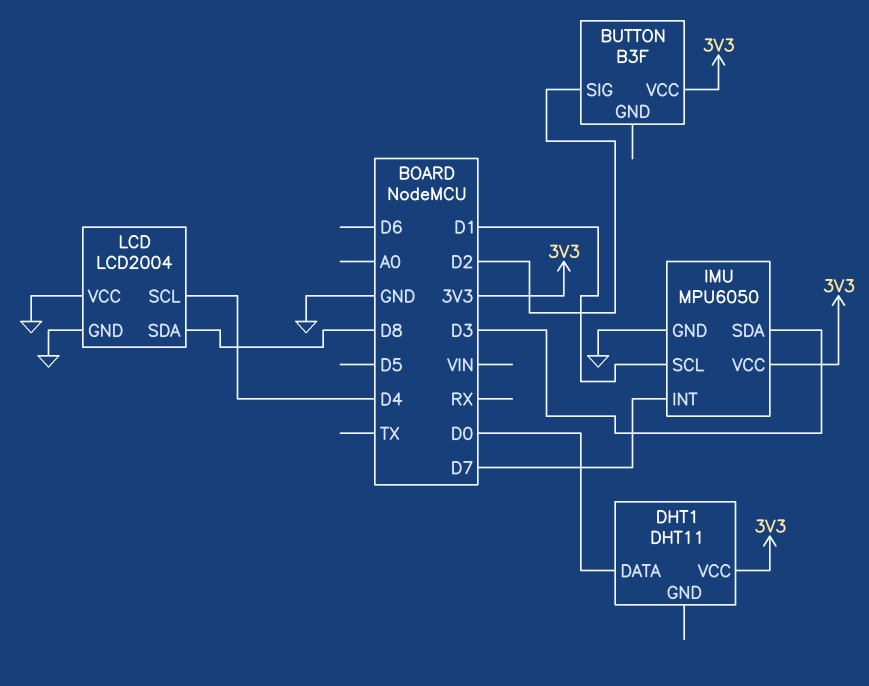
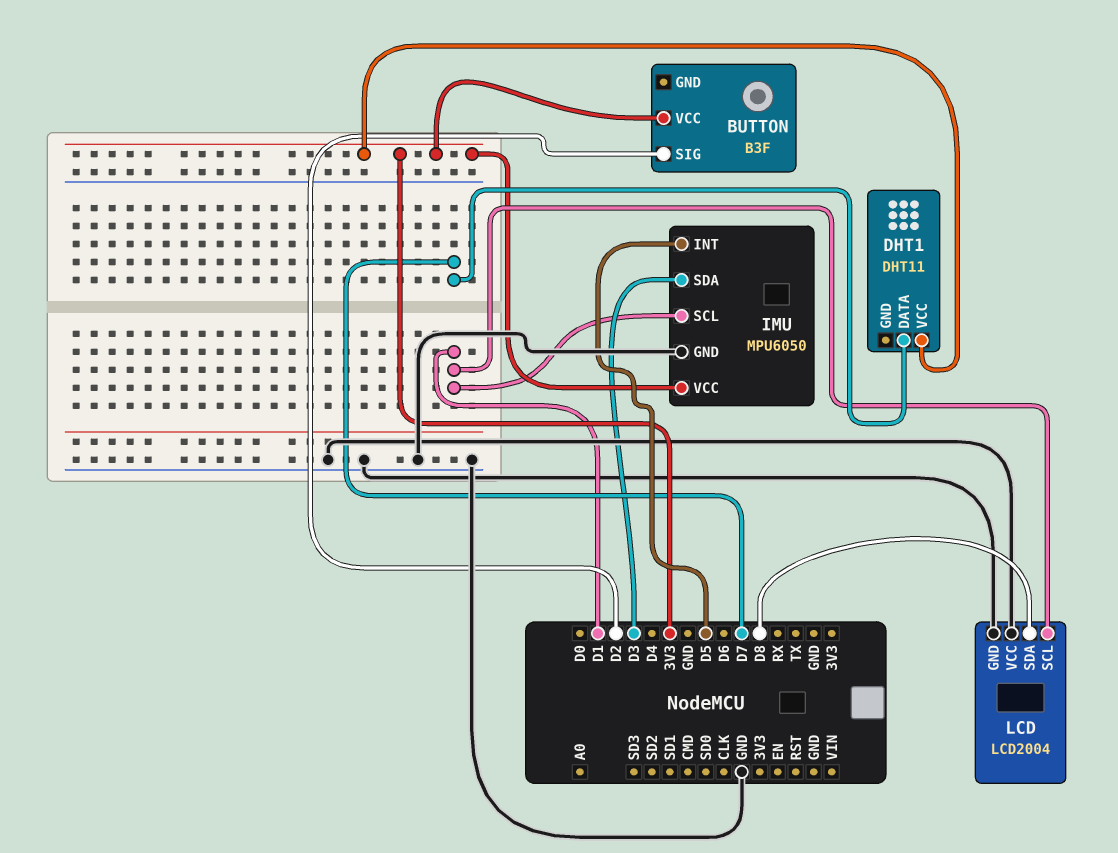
DHT1 pin DATA: D0 -> D7
IMU pin INT: D7 -> D5
LCD pin SCL: D4 -> D1

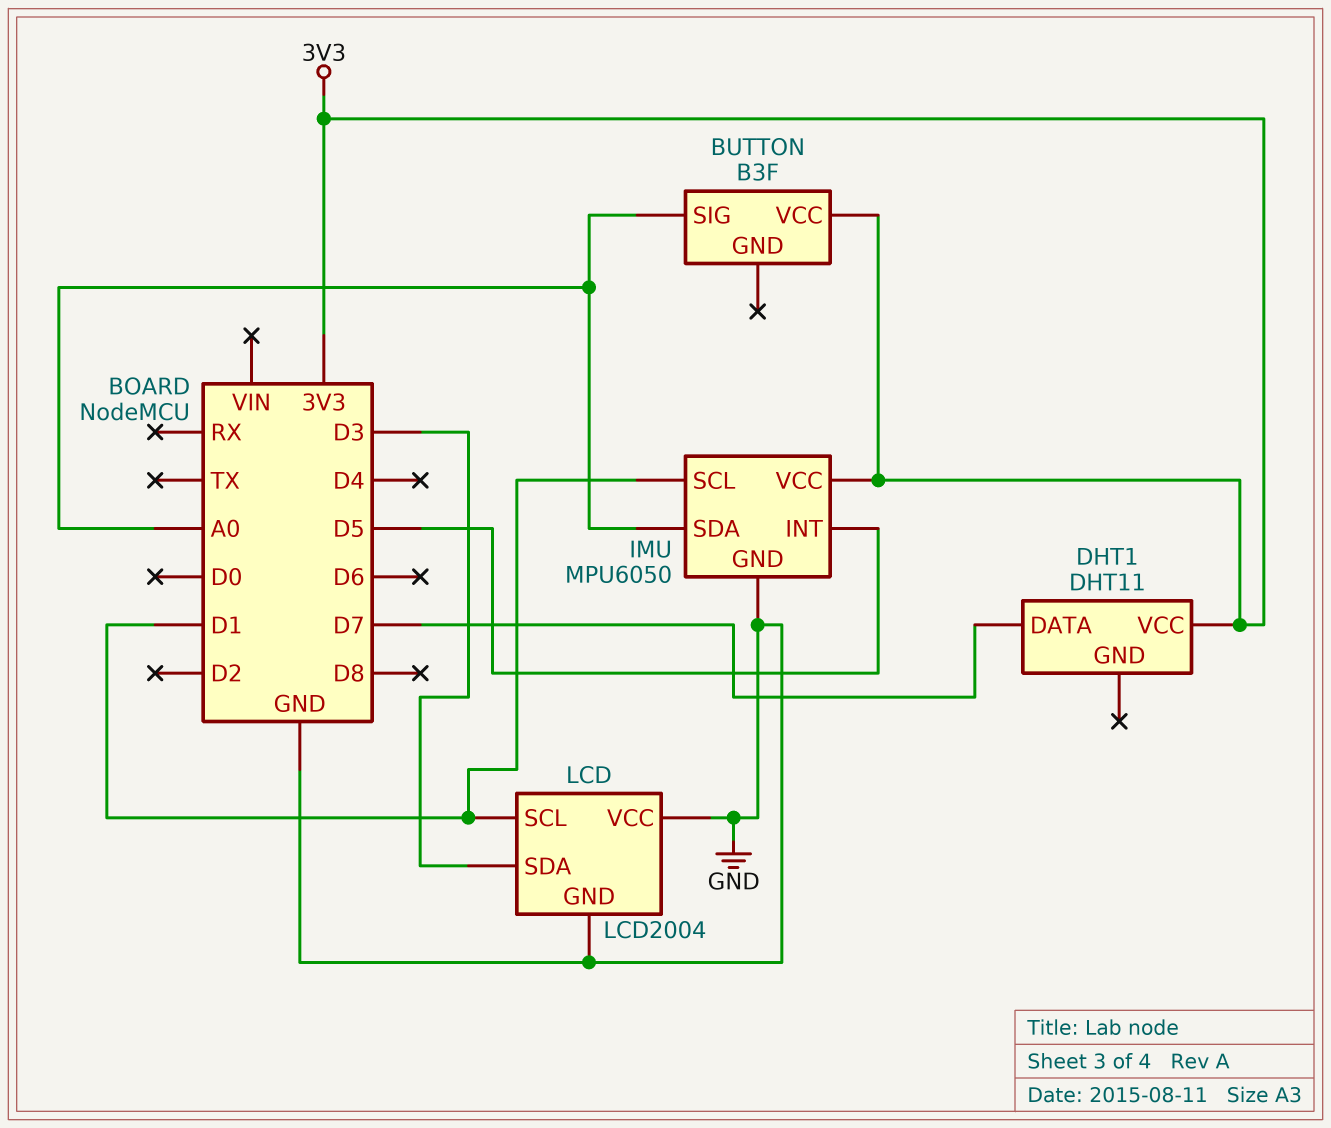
BUTTON pin SIG: D2 -> A0
IMU pin SDA: D3 -> A0
LCD pin SDA: D8 -> D3

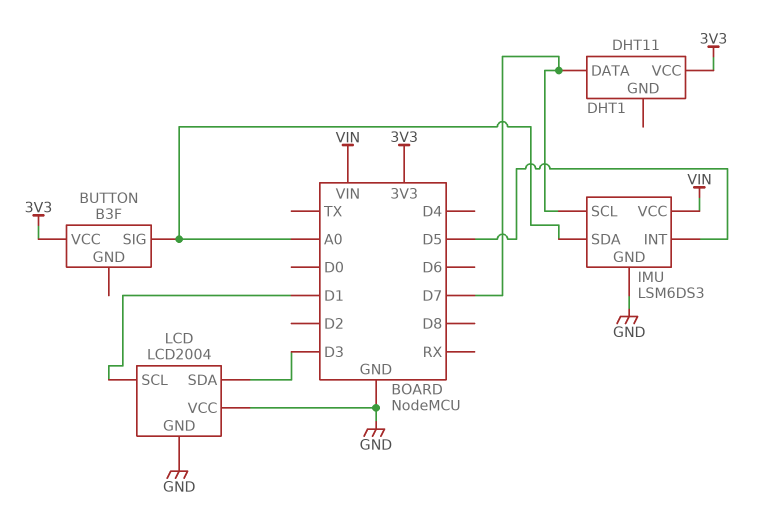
IMU: MPU6050 -> LSM6DS3
IMU pin SCL: D1 -> D7
IMU pin VCC: 3V3 -> VIN

